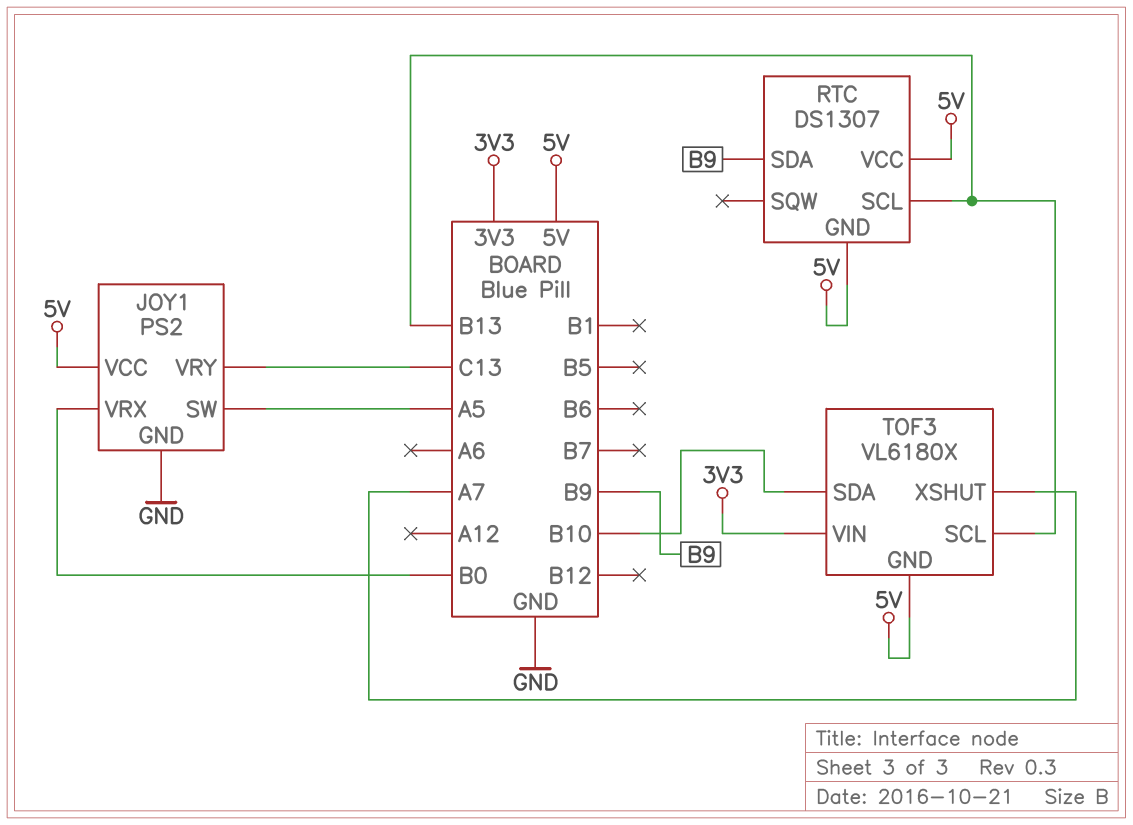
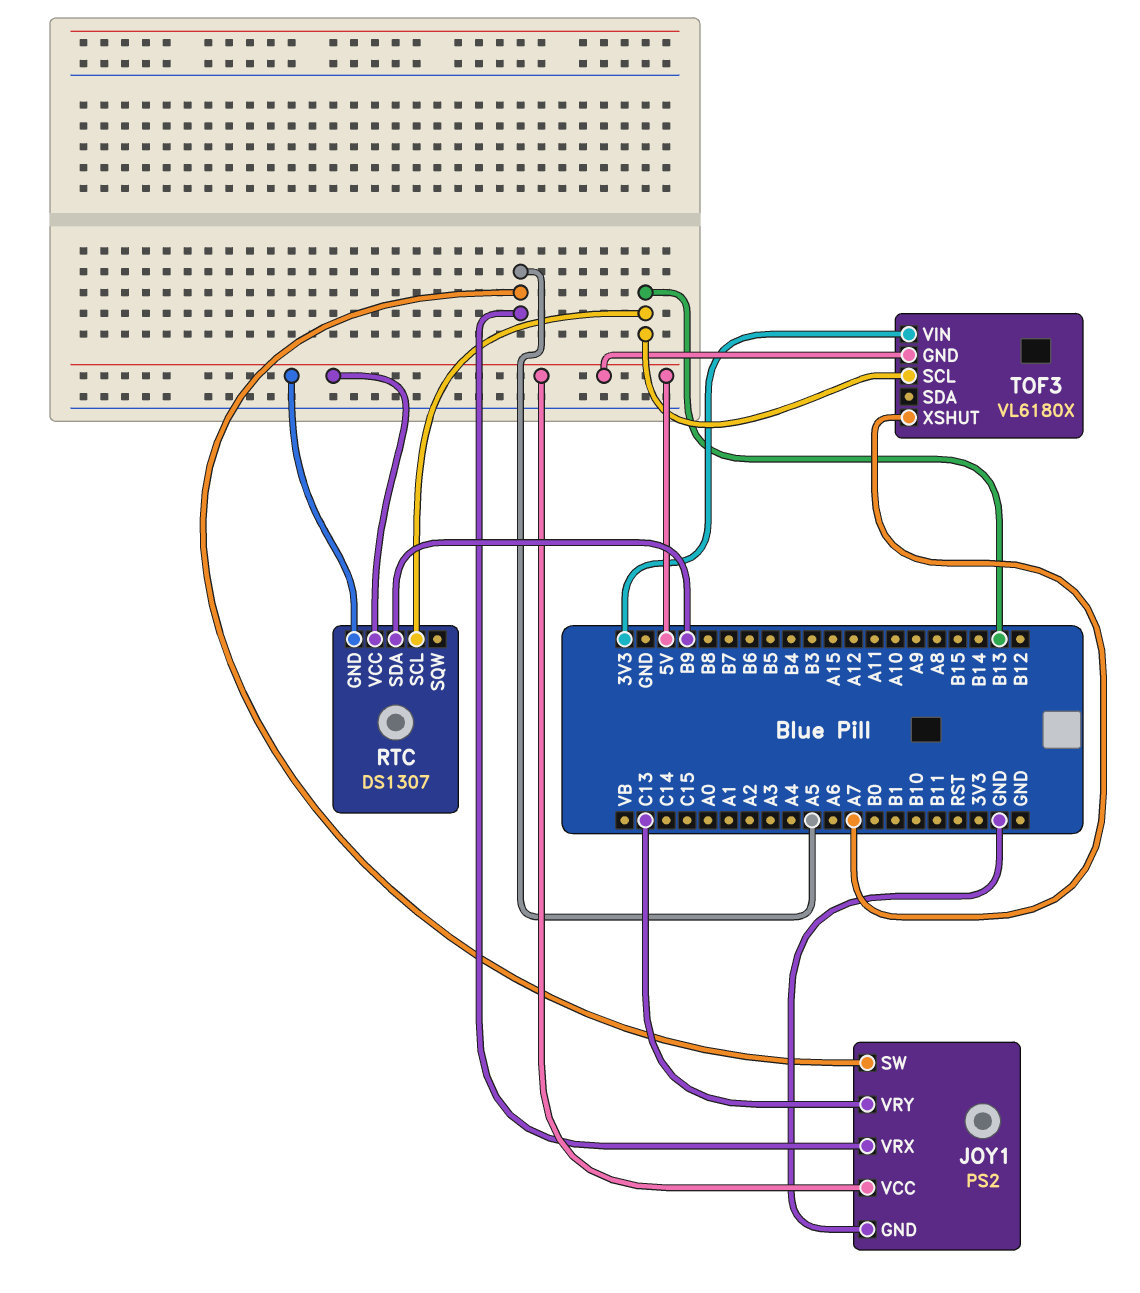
JOY1 pin VRX: B0 -> A5
TOF3 pin SDA: B10 -> none

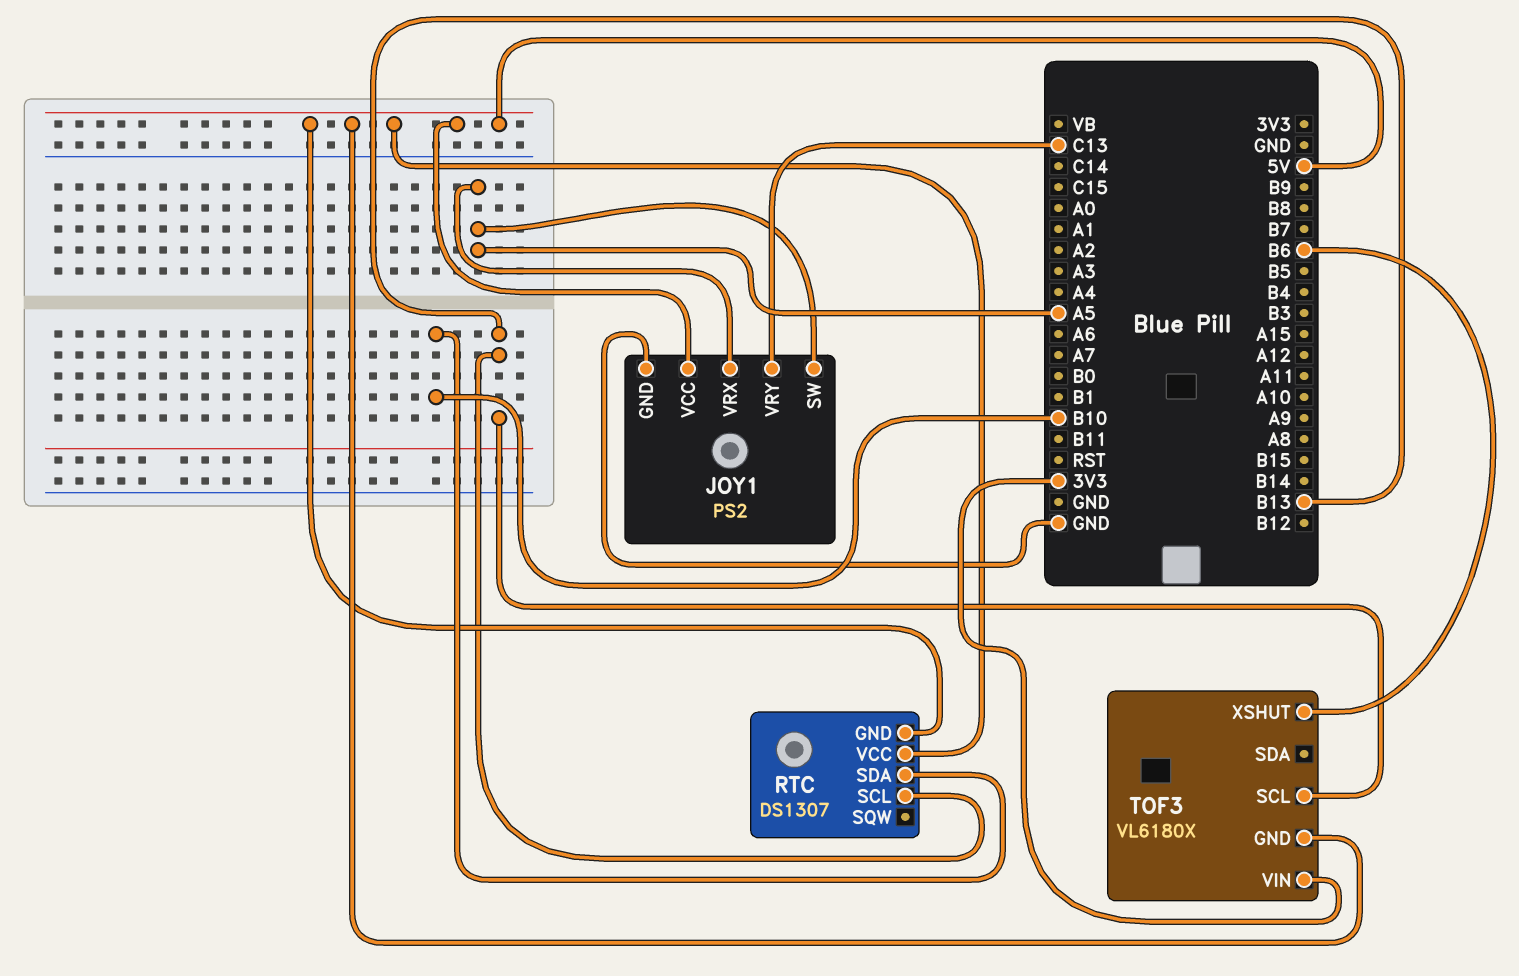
RTC pin SDA: B9 -> B10
TOF3 pin XSHUT: A7 -> B6

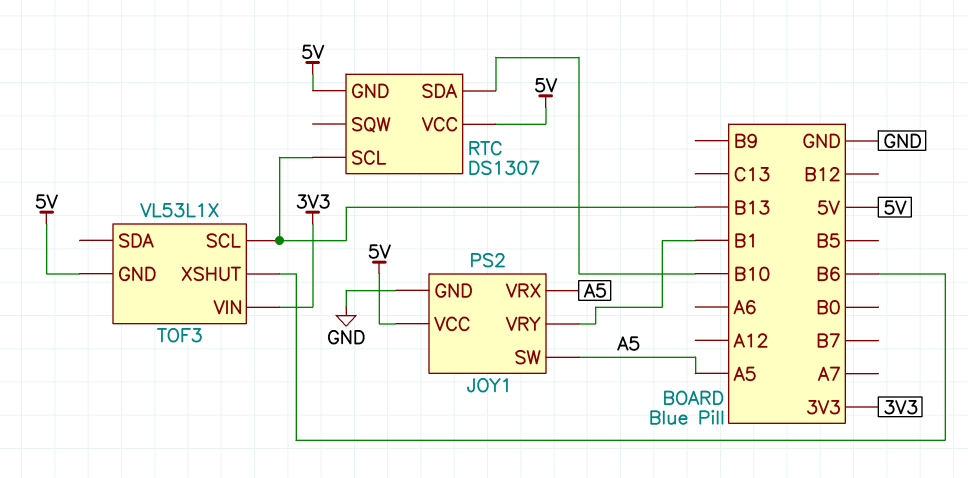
JOY1 pin VRY: C13 -> B1
TOF3: VL6180X -> VL53L1X

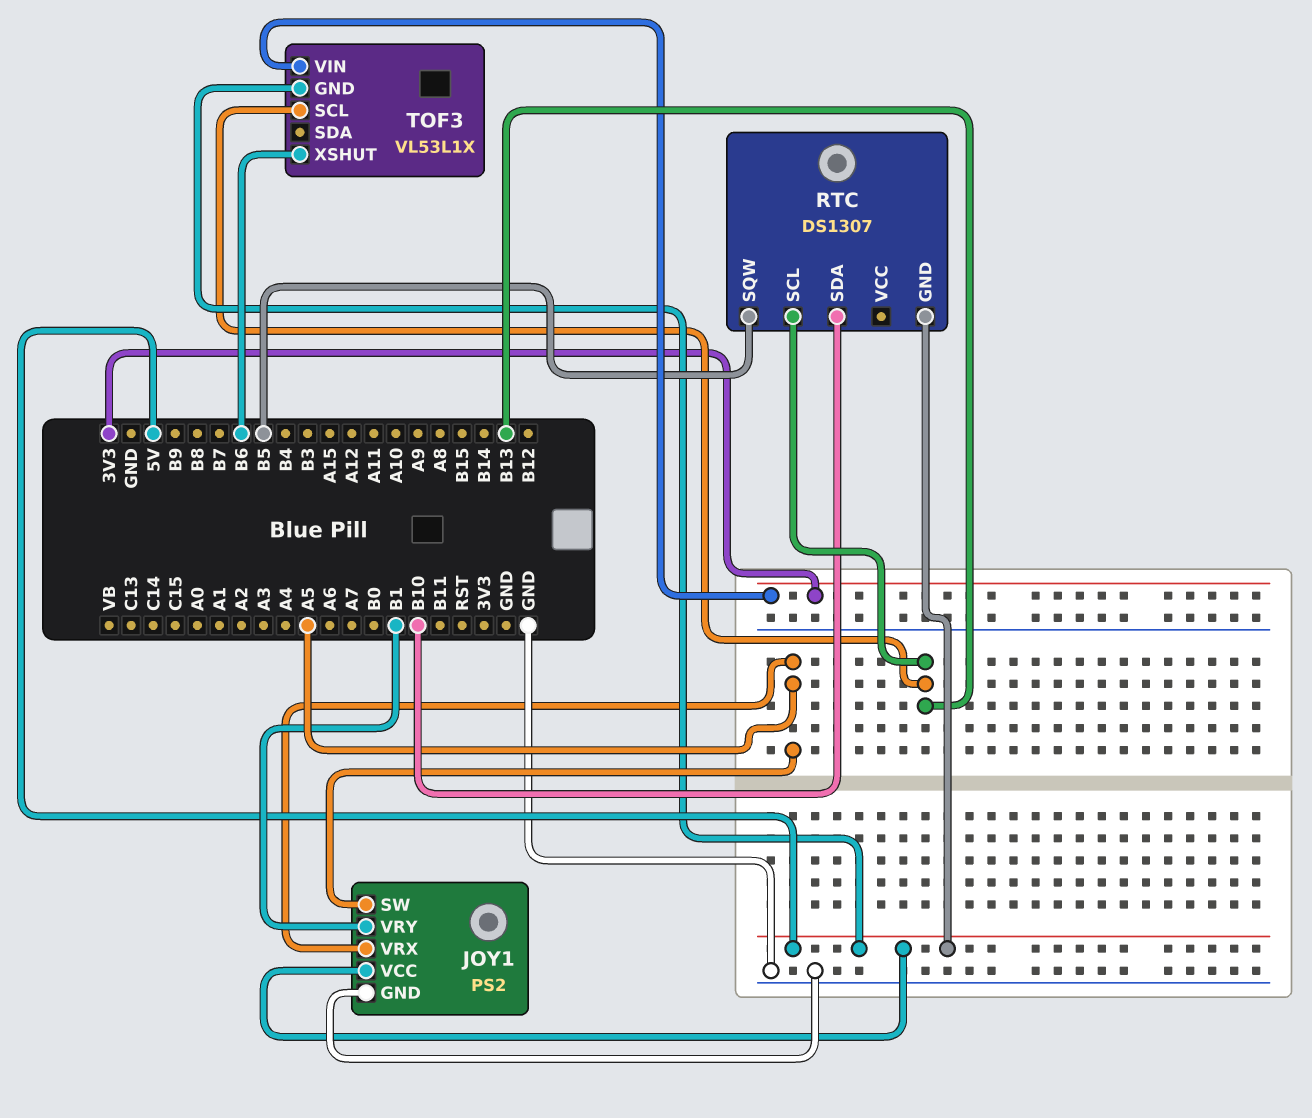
RTC pin SQW: none -> B5
RTC pin VCC: 5V -> none

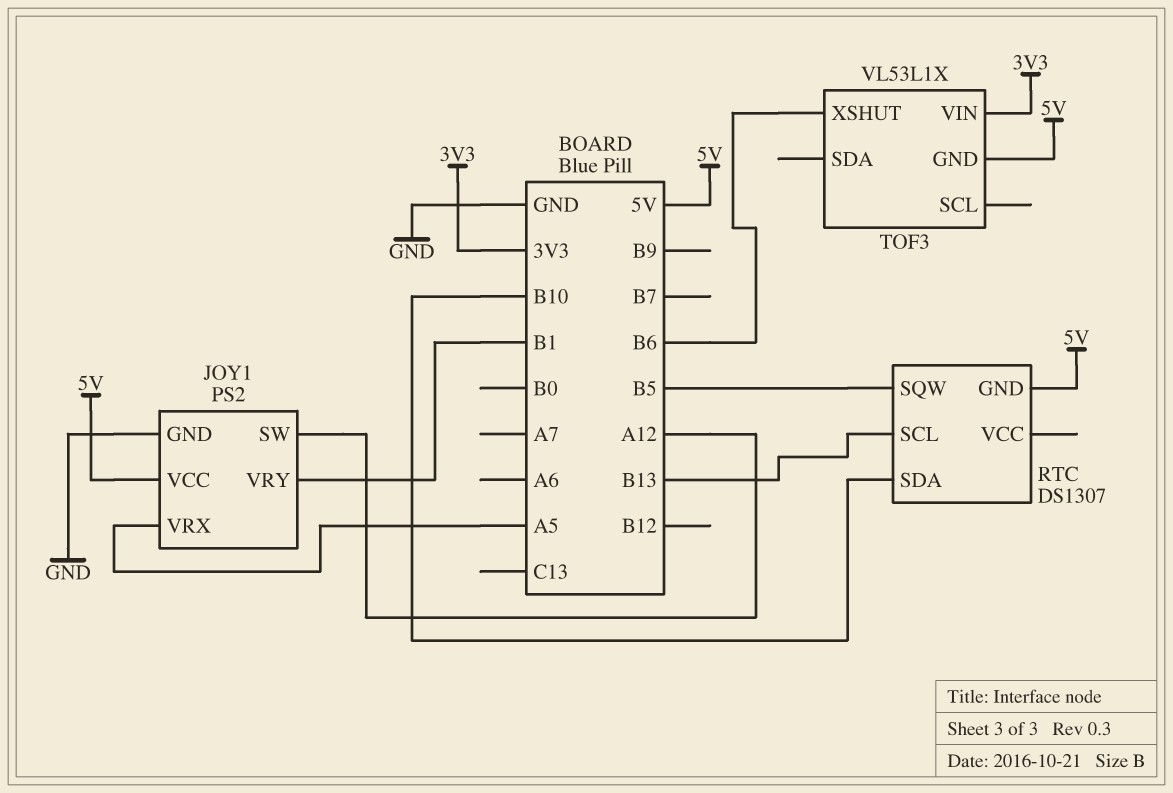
JOY1 pin SW: A5 -> A12
TOF3 pin SCL: B13 -> none

